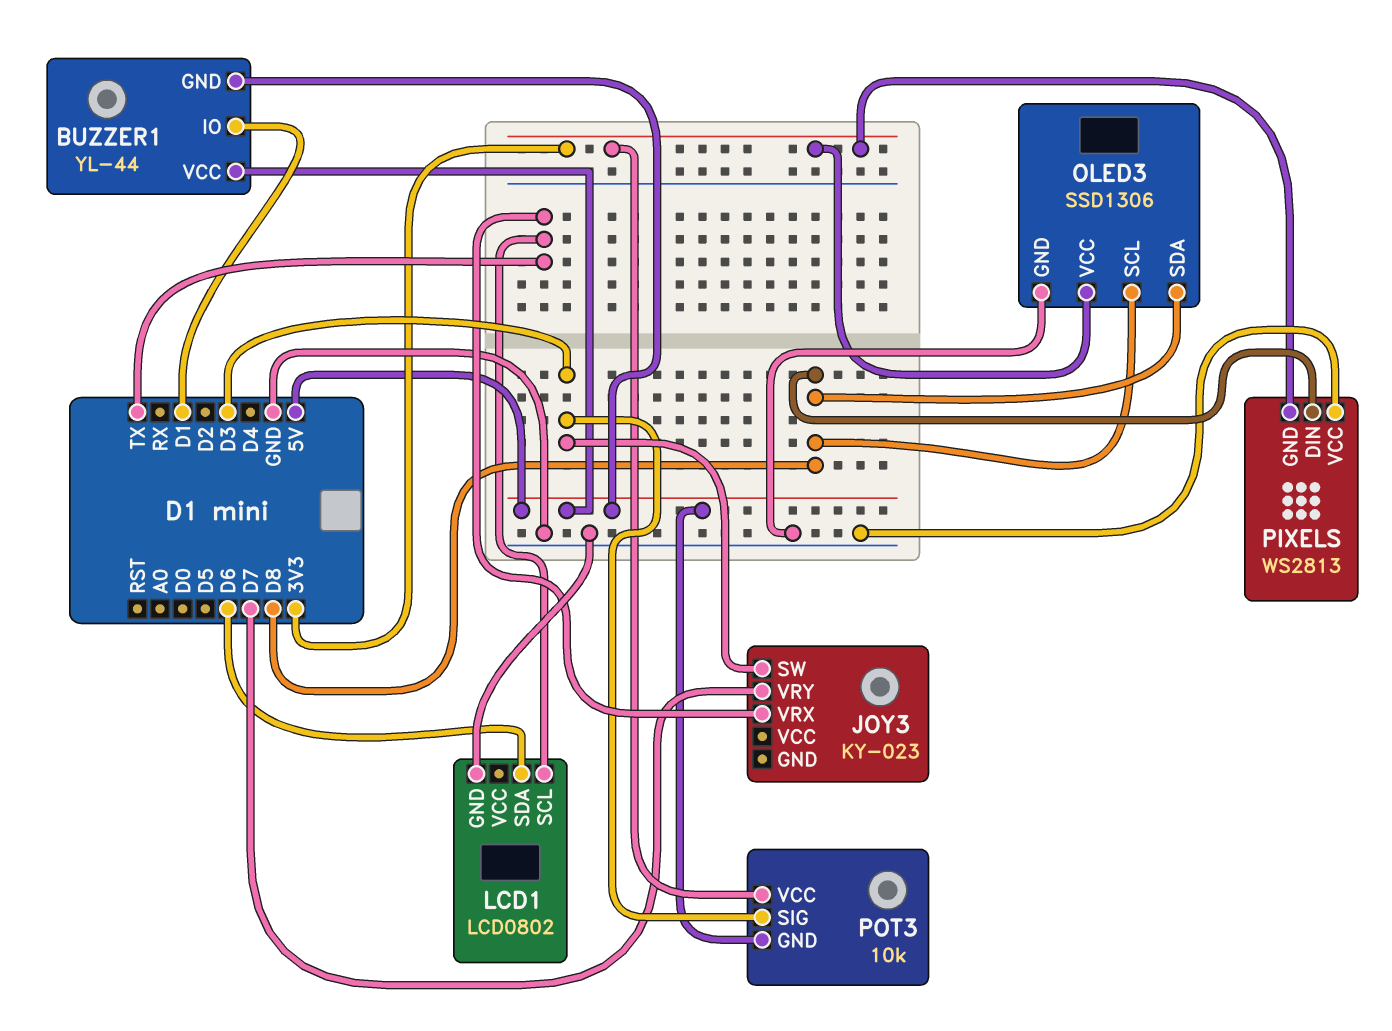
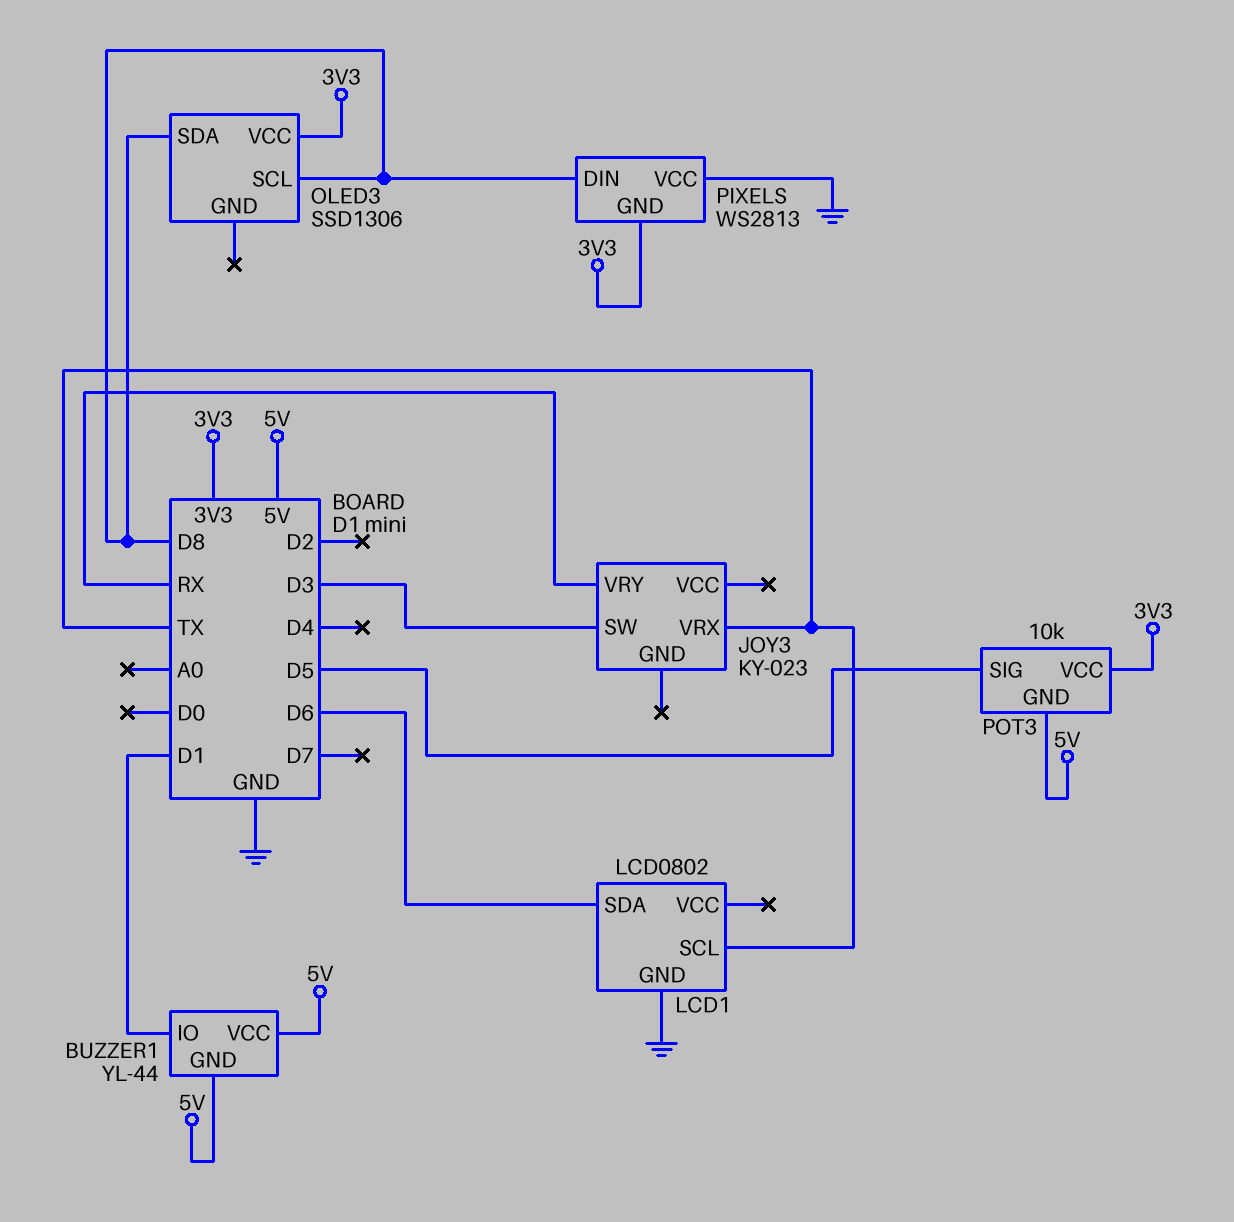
JOY3 pin VRY: D7 -> RX
OLED3 pin GND: GND -> none
POT3 pin SIG: D3 -> D5

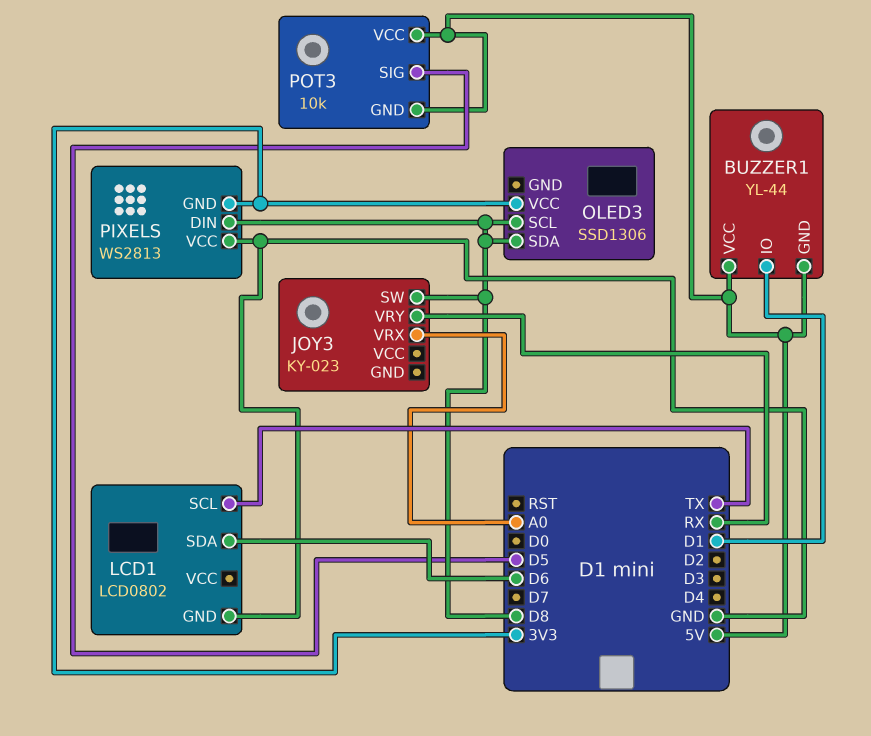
JOY3 pin SW: D3 -> D8
JOY3 pin VRX: TX -> A0
POT3 pin VCC: 3V3 -> 5V

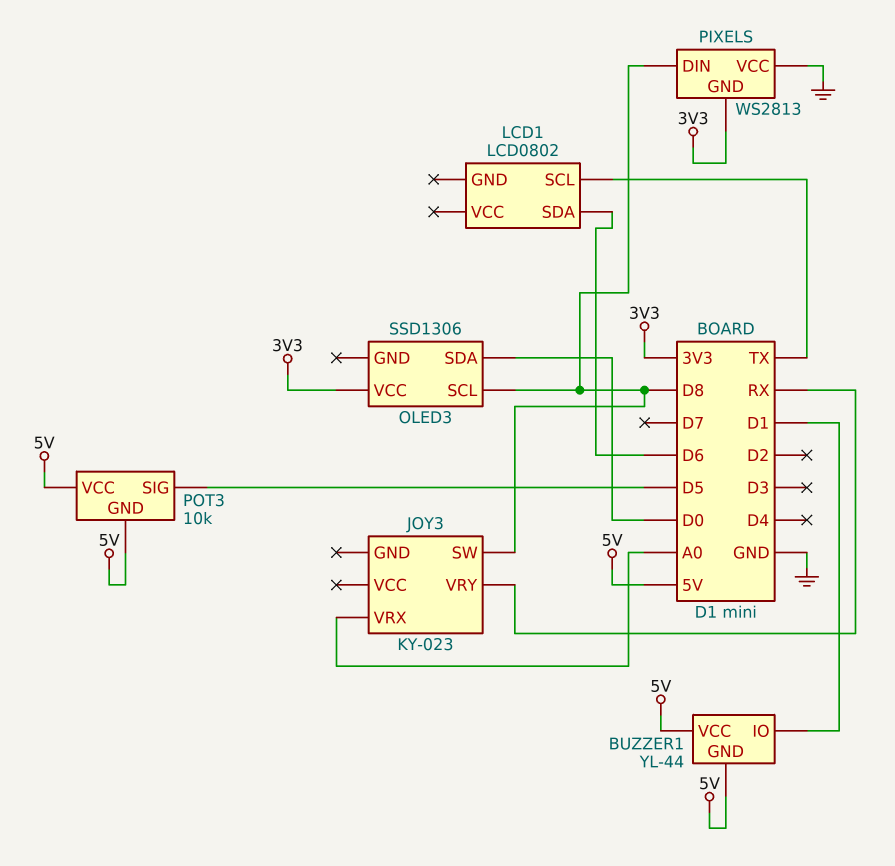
LCD1 pin GND: GND -> none
OLED3 pin SDA: D8 -> D0

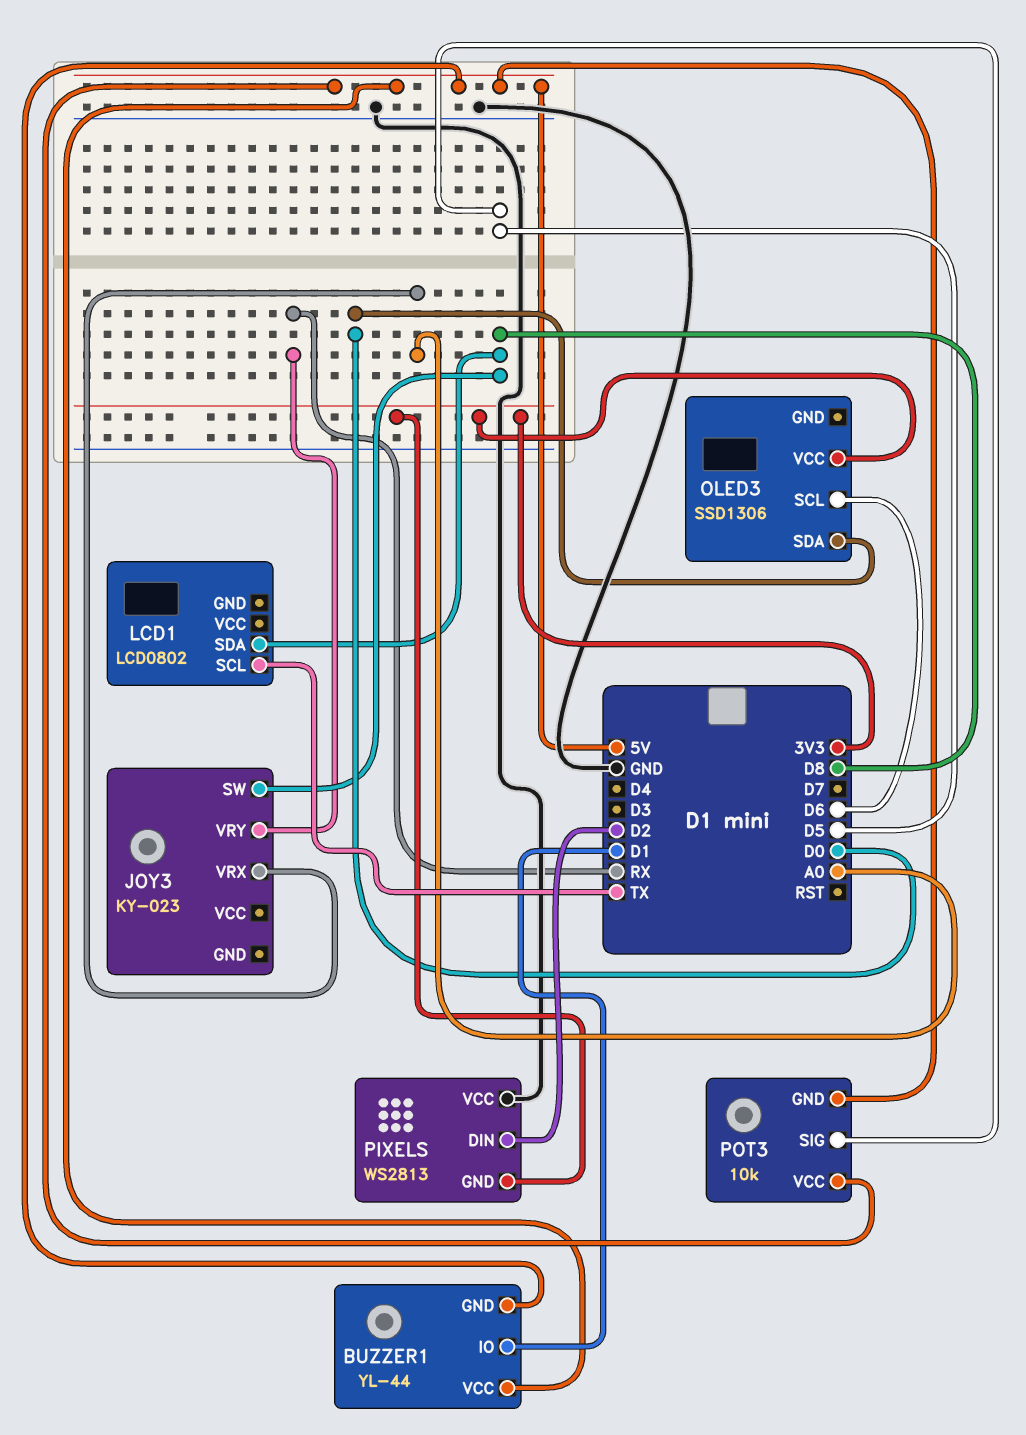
LCD1 pin SDA: D6 -> D8
OLED3 pin SCL: D8 -> D6
PIXELS pin DIN: D8 -> D2

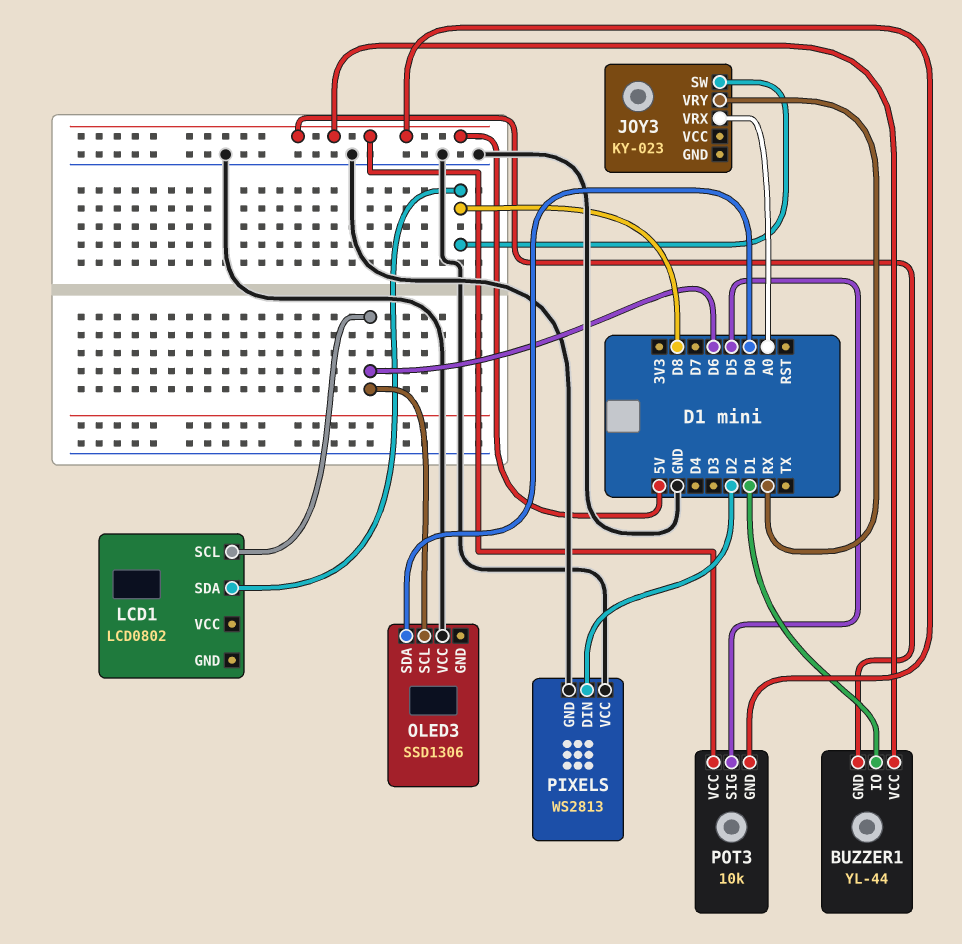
LCD1 pin SCL: TX -> D6
OLED3 pin VCC: 3V3 -> GND
PIXELS pin GND: 3V3 -> GND

